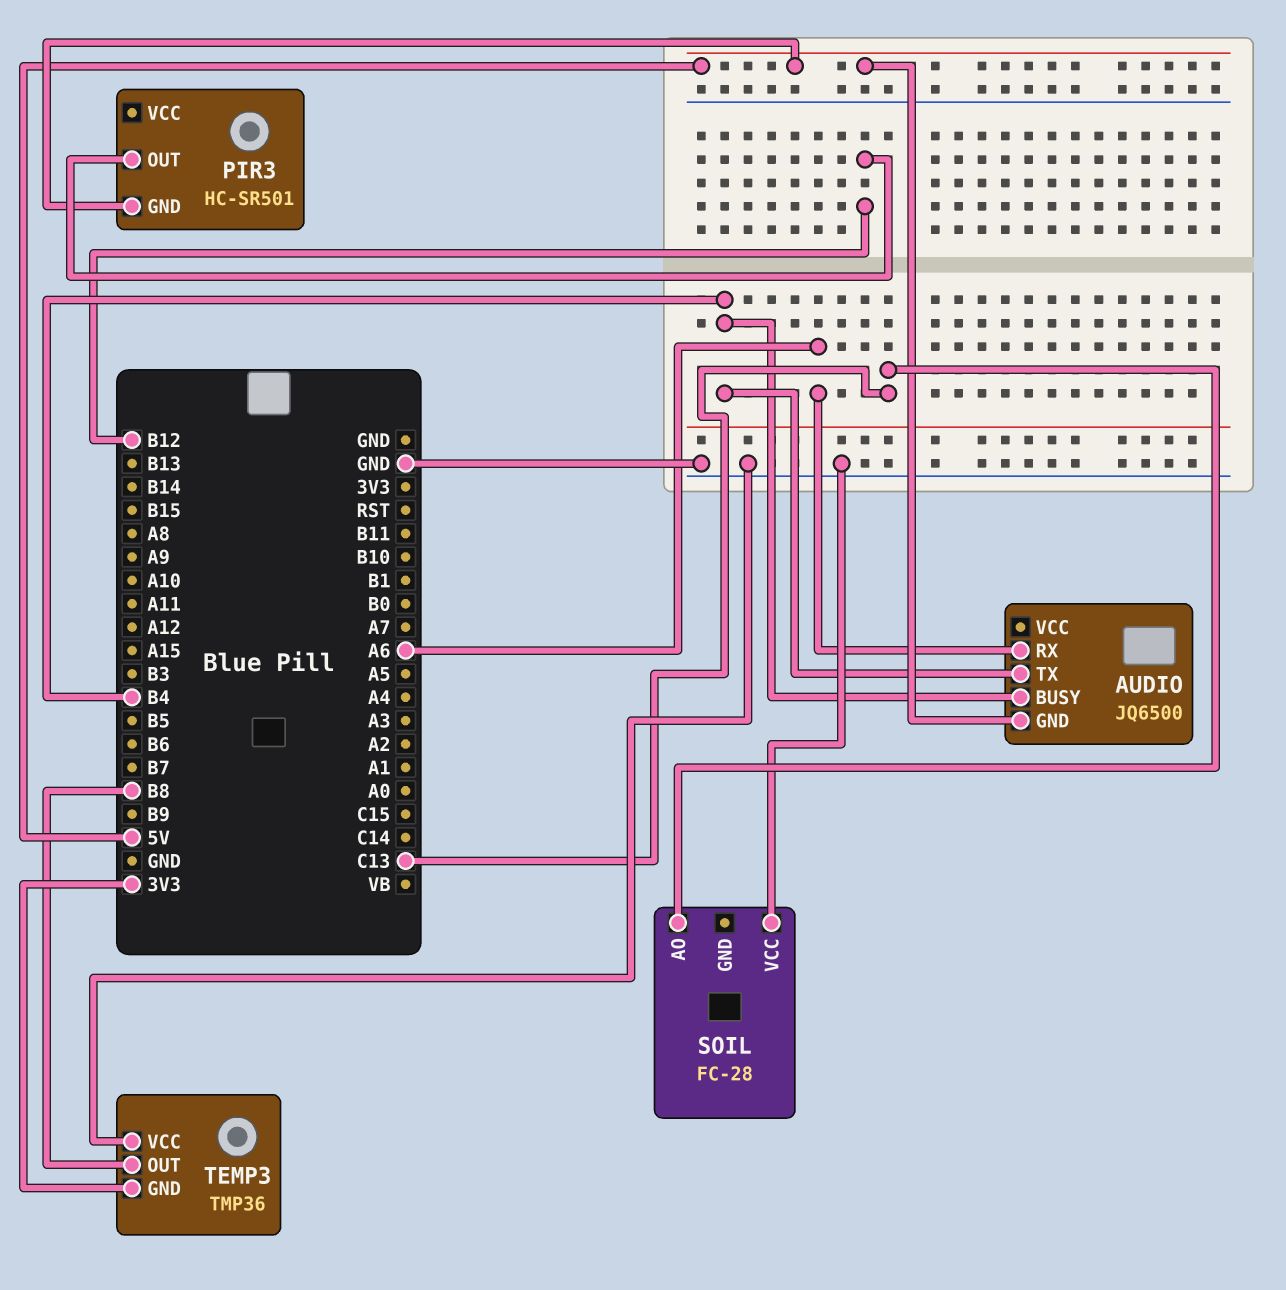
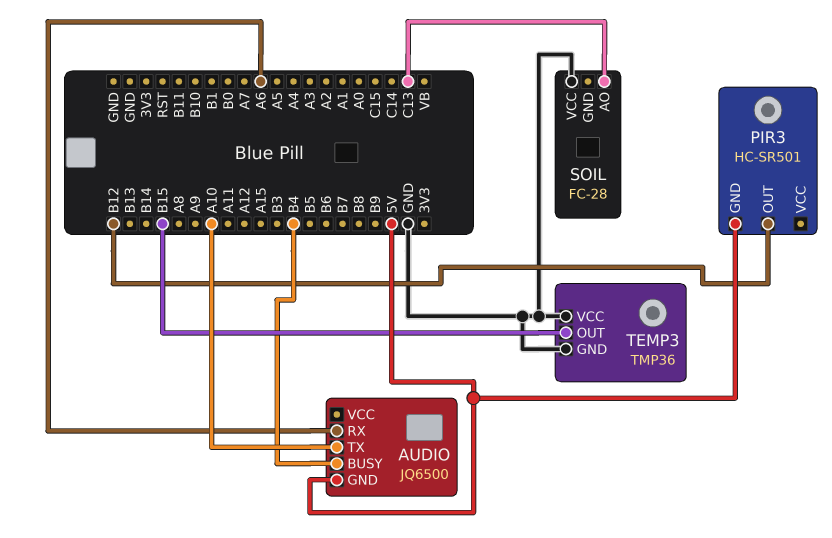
AUDIO pin TX: B4 -> A10
TEMP3 pin GND: 3V3 -> GND
TEMP3 pin OUT: B8 -> B15

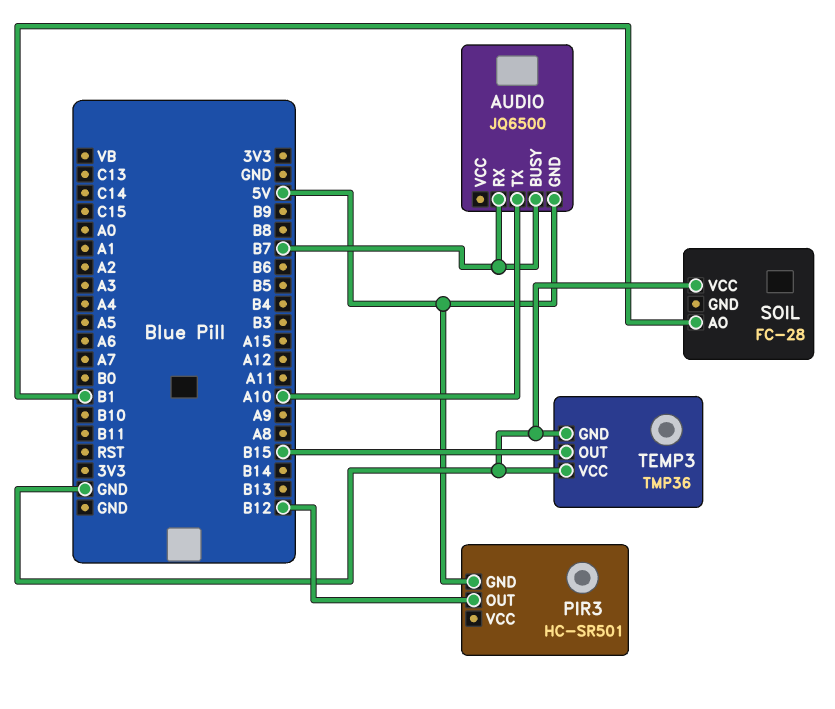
AUDIO pin BUSY: B4 -> B7
AUDIO pin RX: A6 -> B7
SOIL pin AO: C13 -> B1

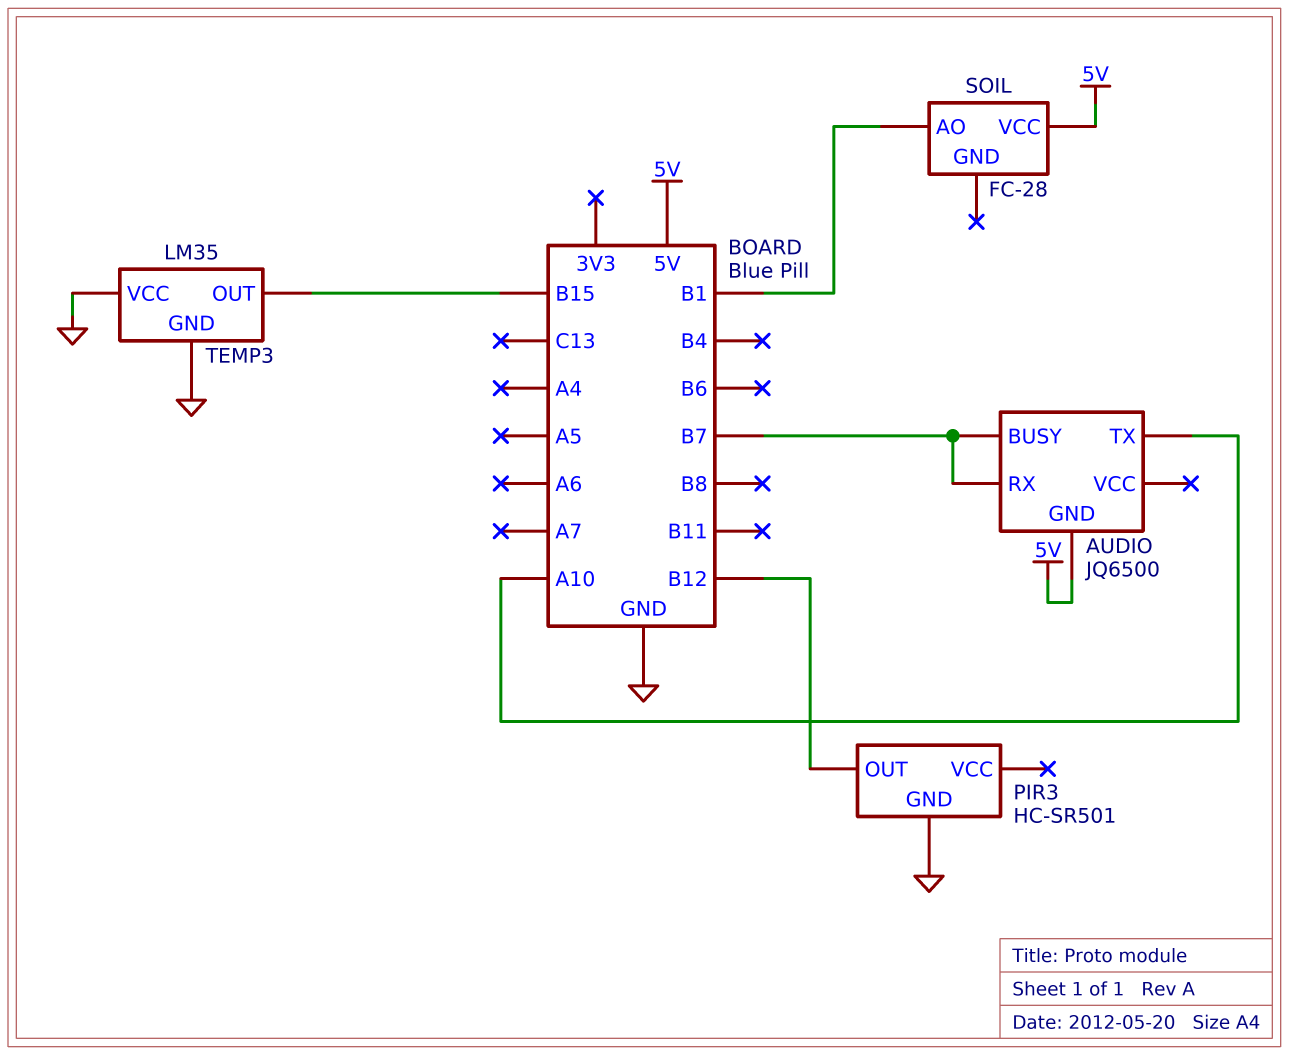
PIR3 pin GND: 5V -> GND
SOIL pin VCC: GND -> 5V
TEMP3: TMP36 -> LM35

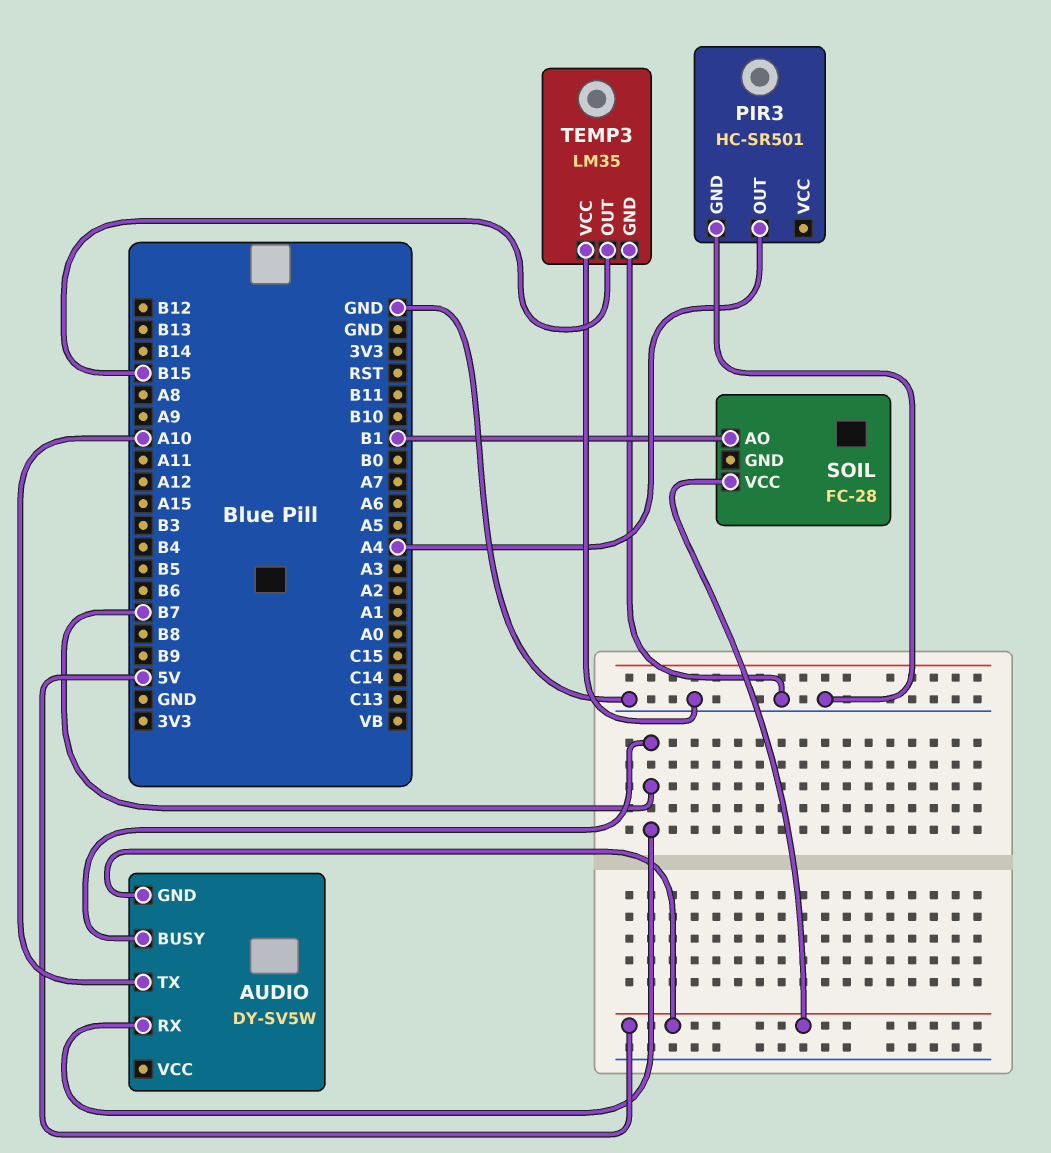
AUDIO: JQ6500 -> DY-SV5W
PIR3 pin OUT: B12 -> A4

